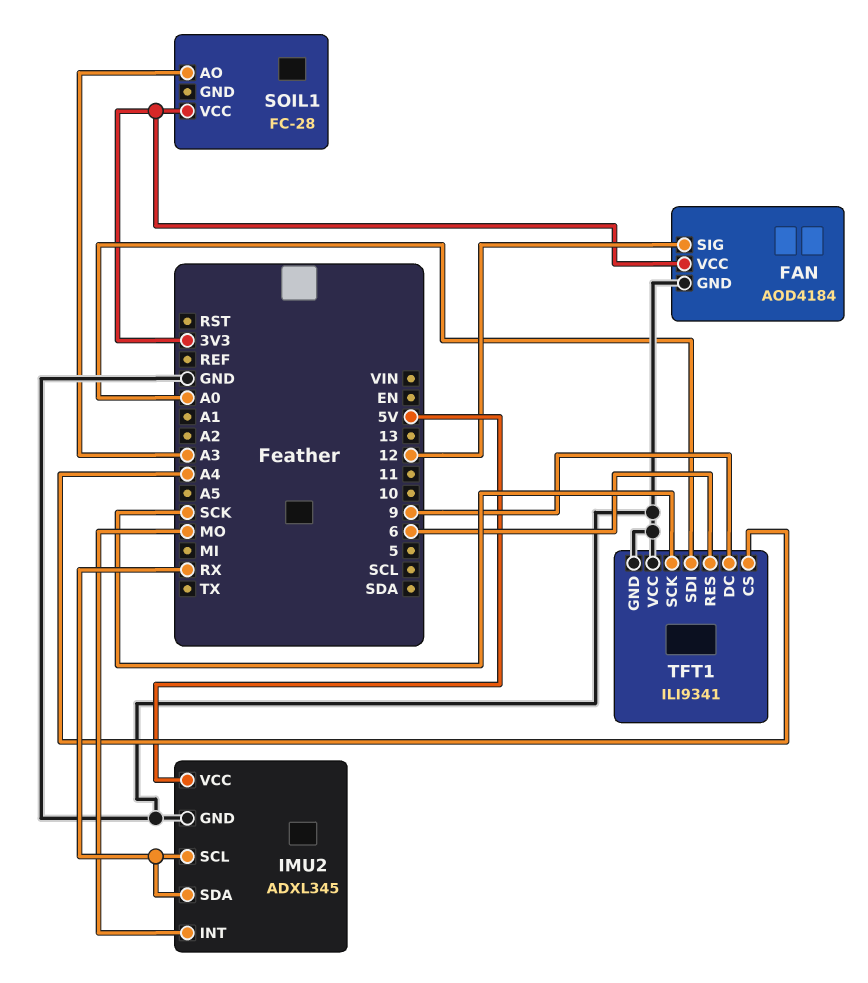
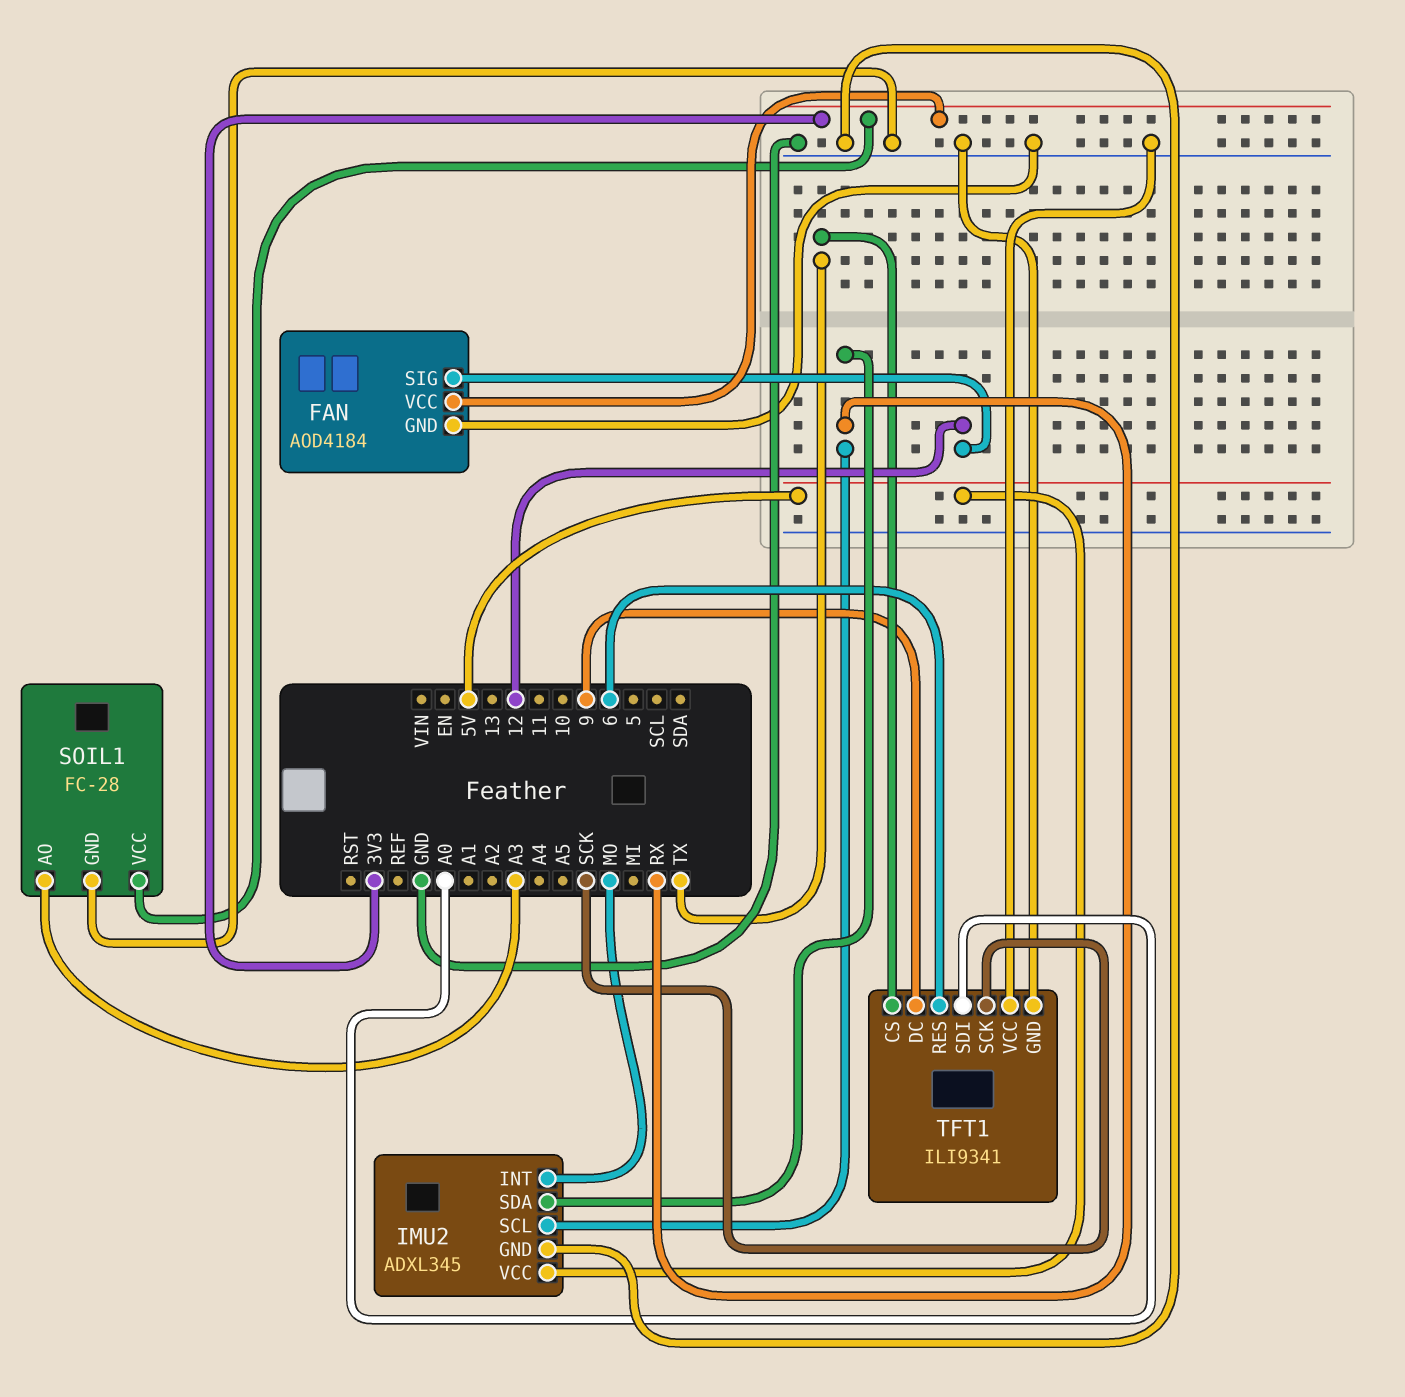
SOIL1 pin GND: none -> GND
TFT1 pin CS: A4 -> TX

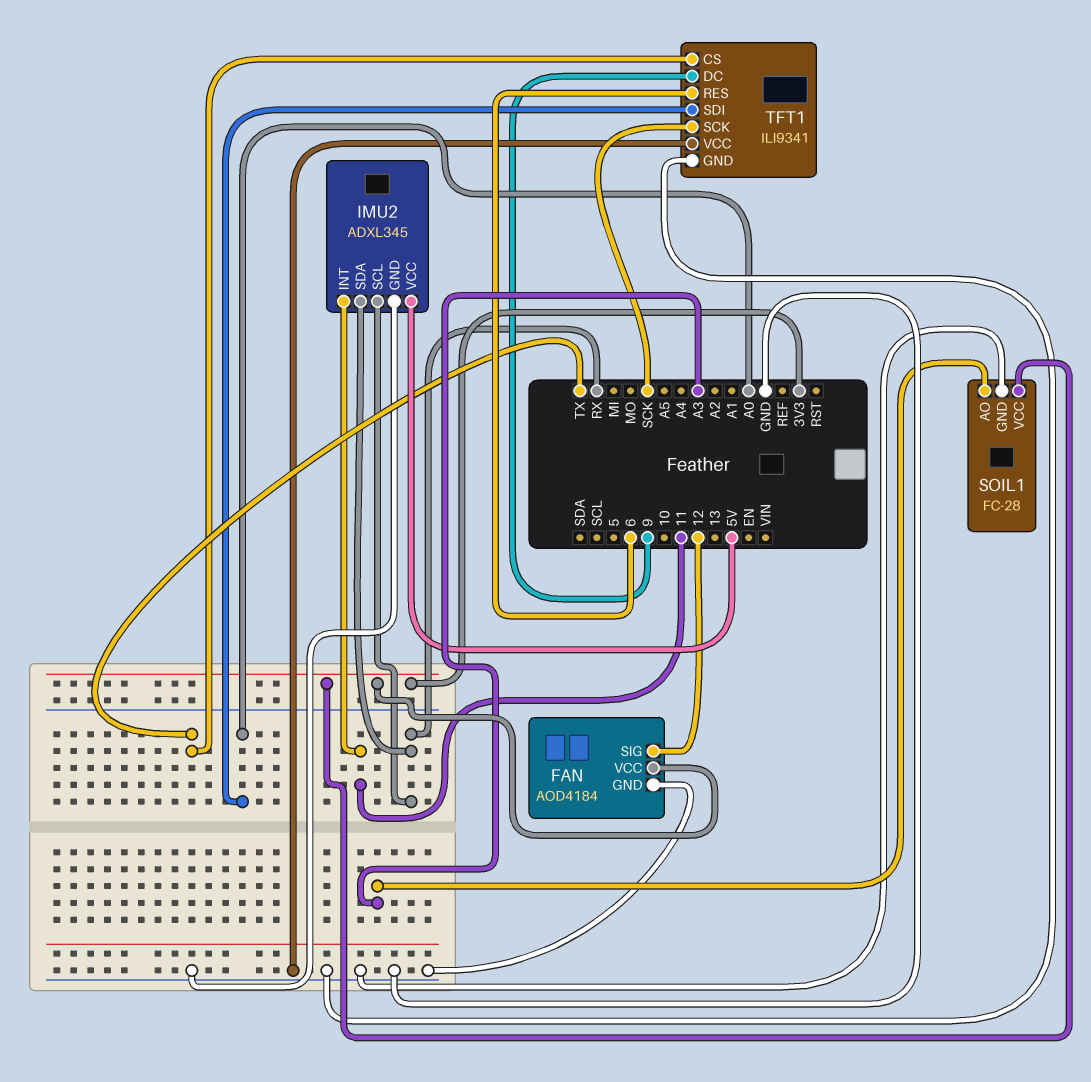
IMU2 pin INT: MO -> 11

